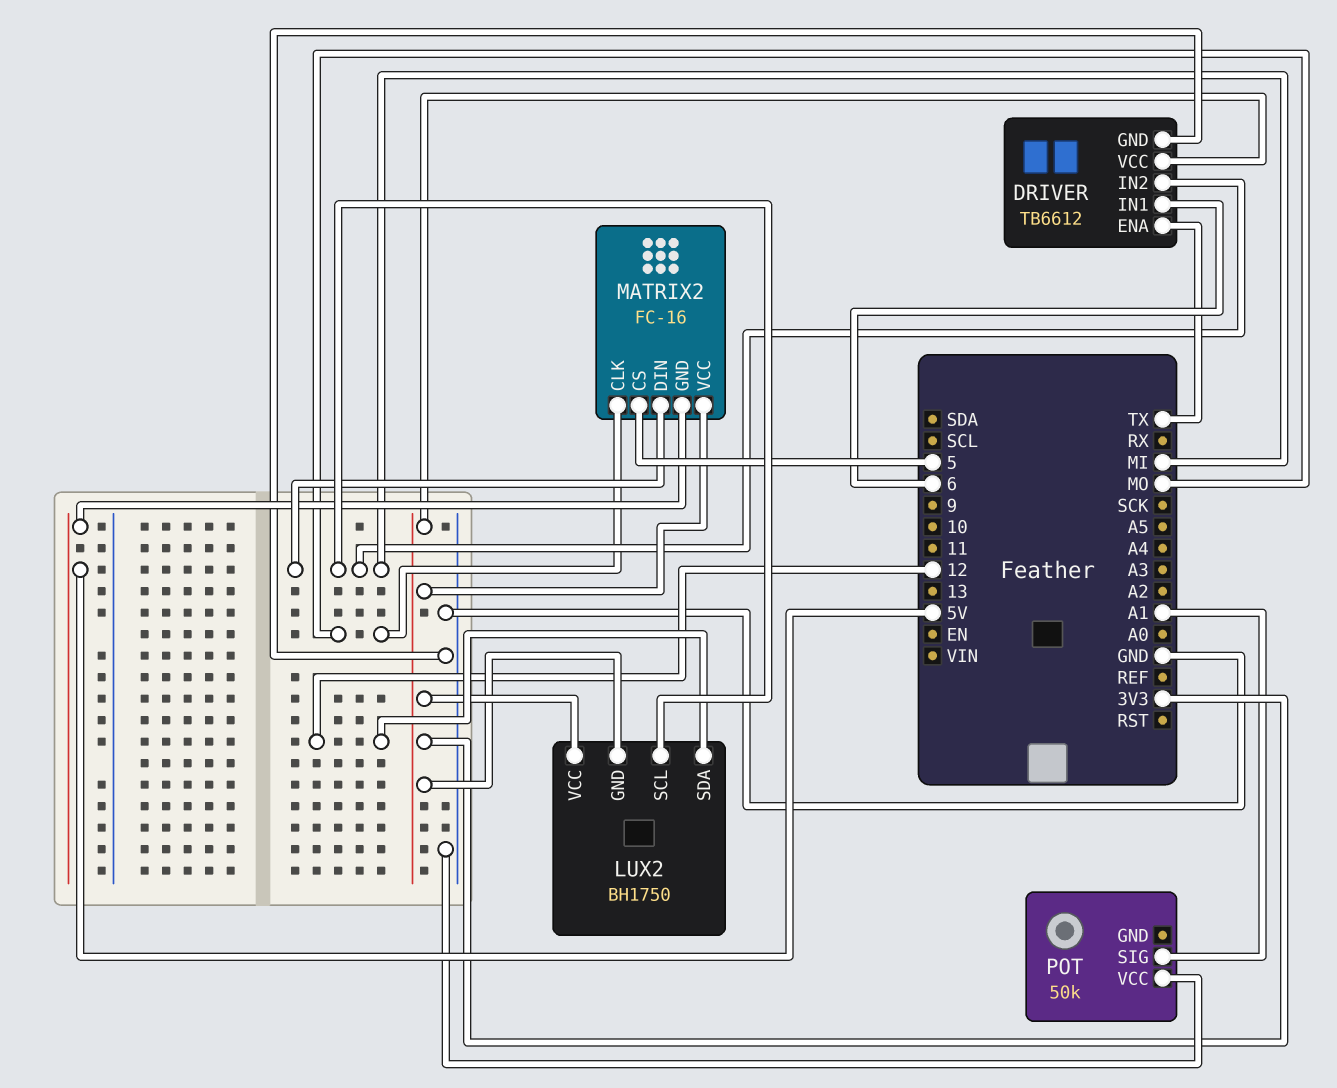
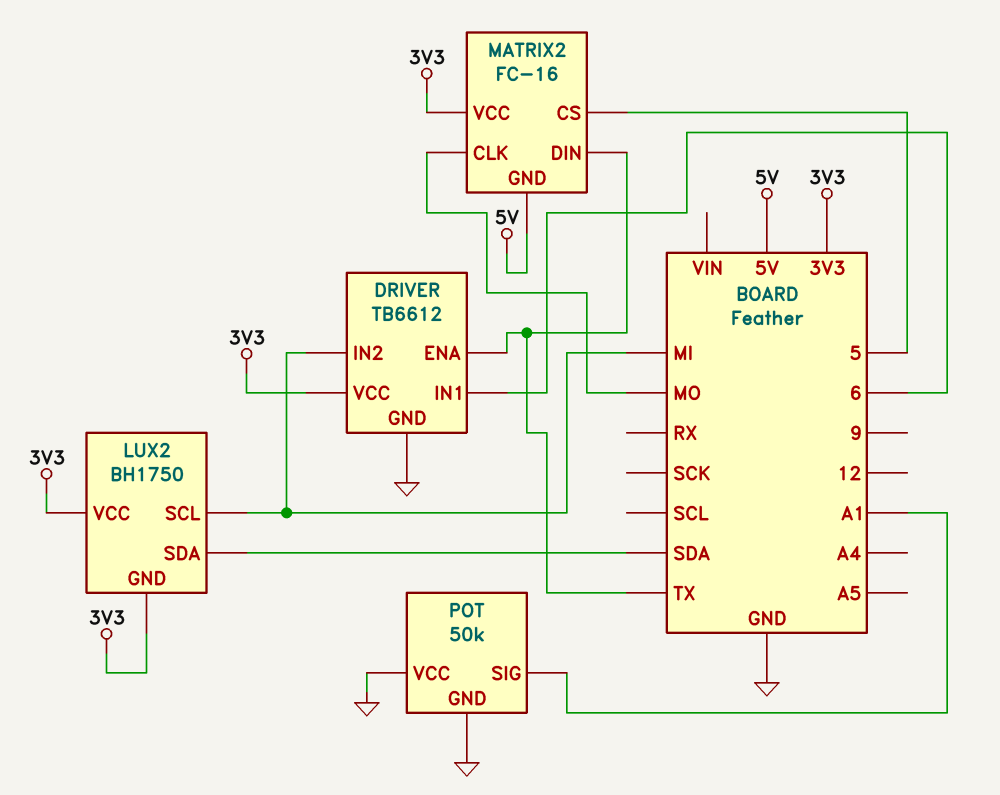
LUX2 pin SDA: 12 -> SDA
MATRIX2 pin DIN: MI -> TX
POT pin GND: none -> GND

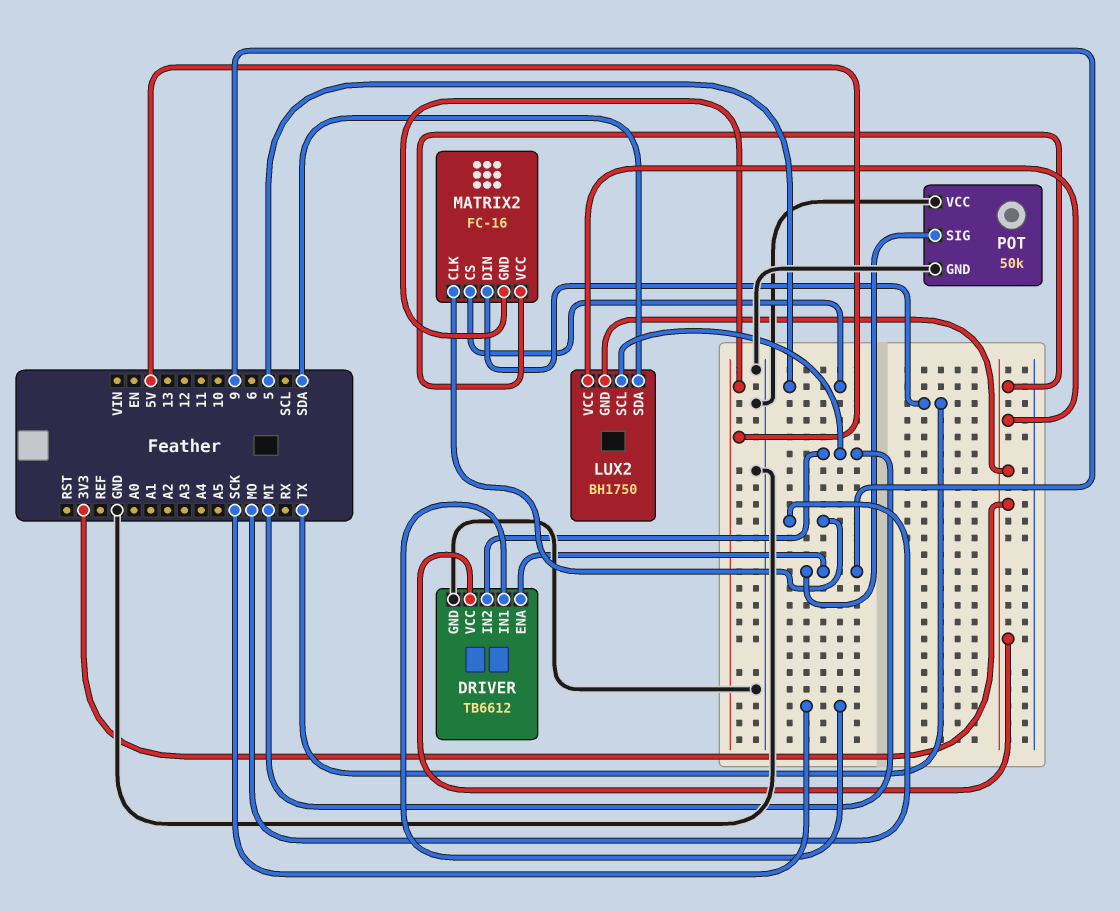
DRIVER pin ENA: TX -> 9
DRIVER pin IN1: 6 -> SCK
POT pin SIG: A1 -> 9

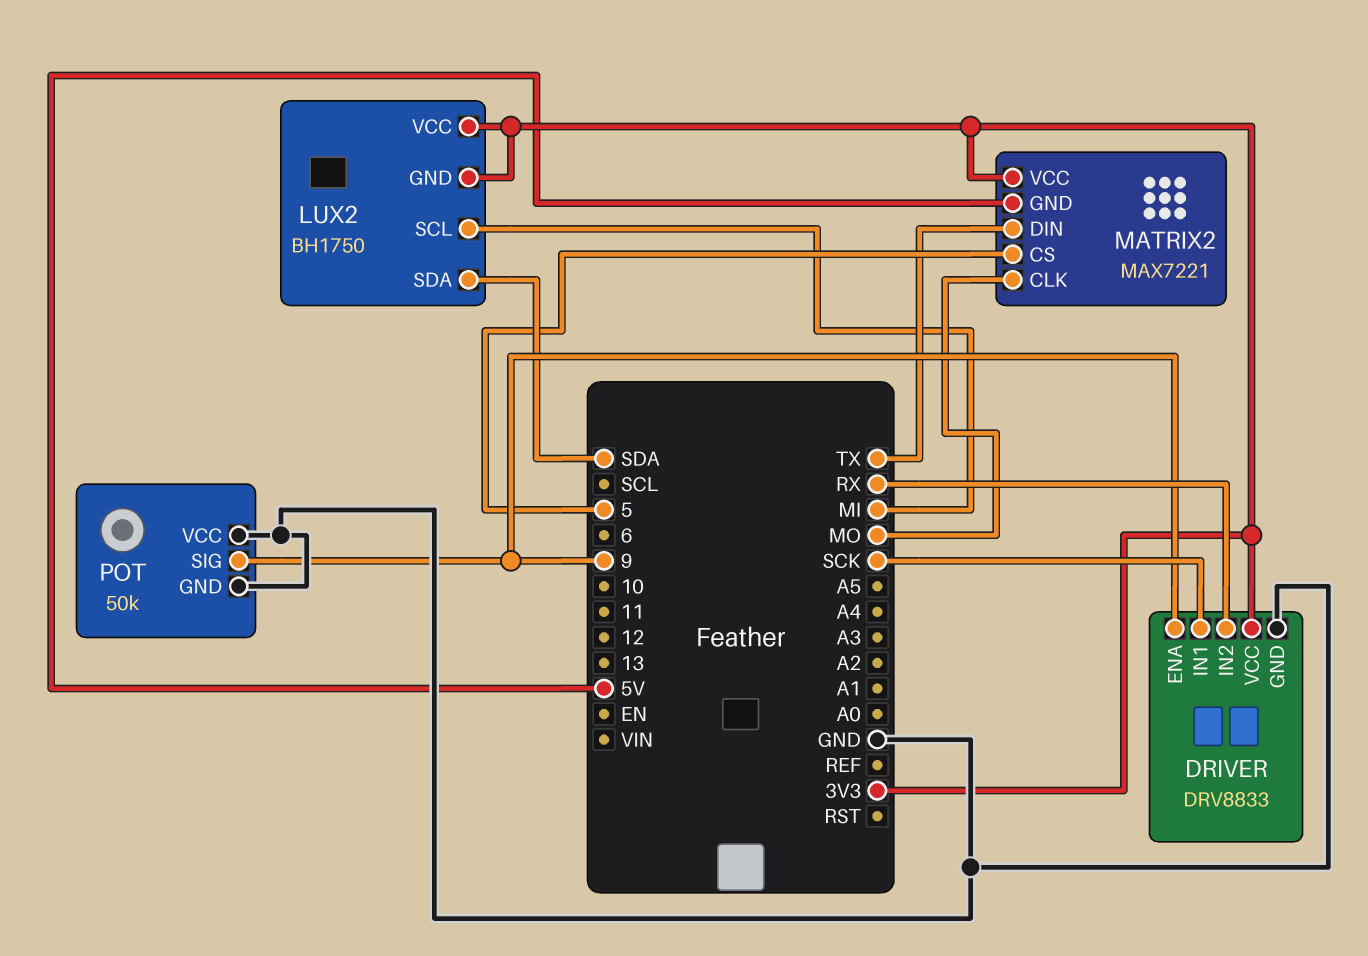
DRIVER: TB6612 -> DRV8833
DRIVER pin IN2: MI -> RX
MATRIX2: FC-16 -> MAX7221

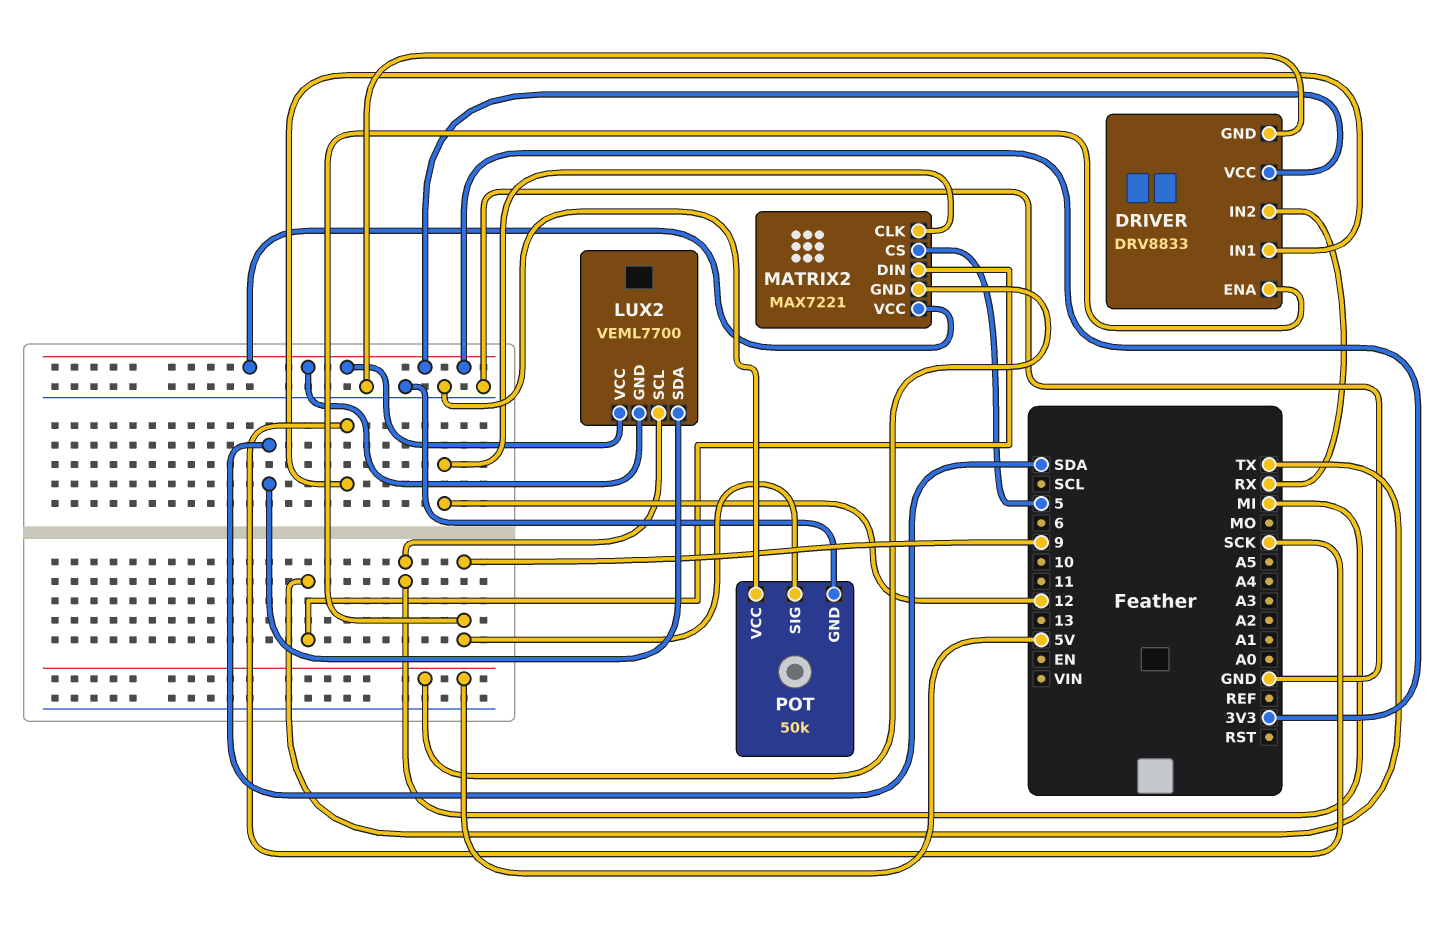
LUX2: BH1750 -> VEML7700
MATRIX2 pin CLK: MO -> 12

